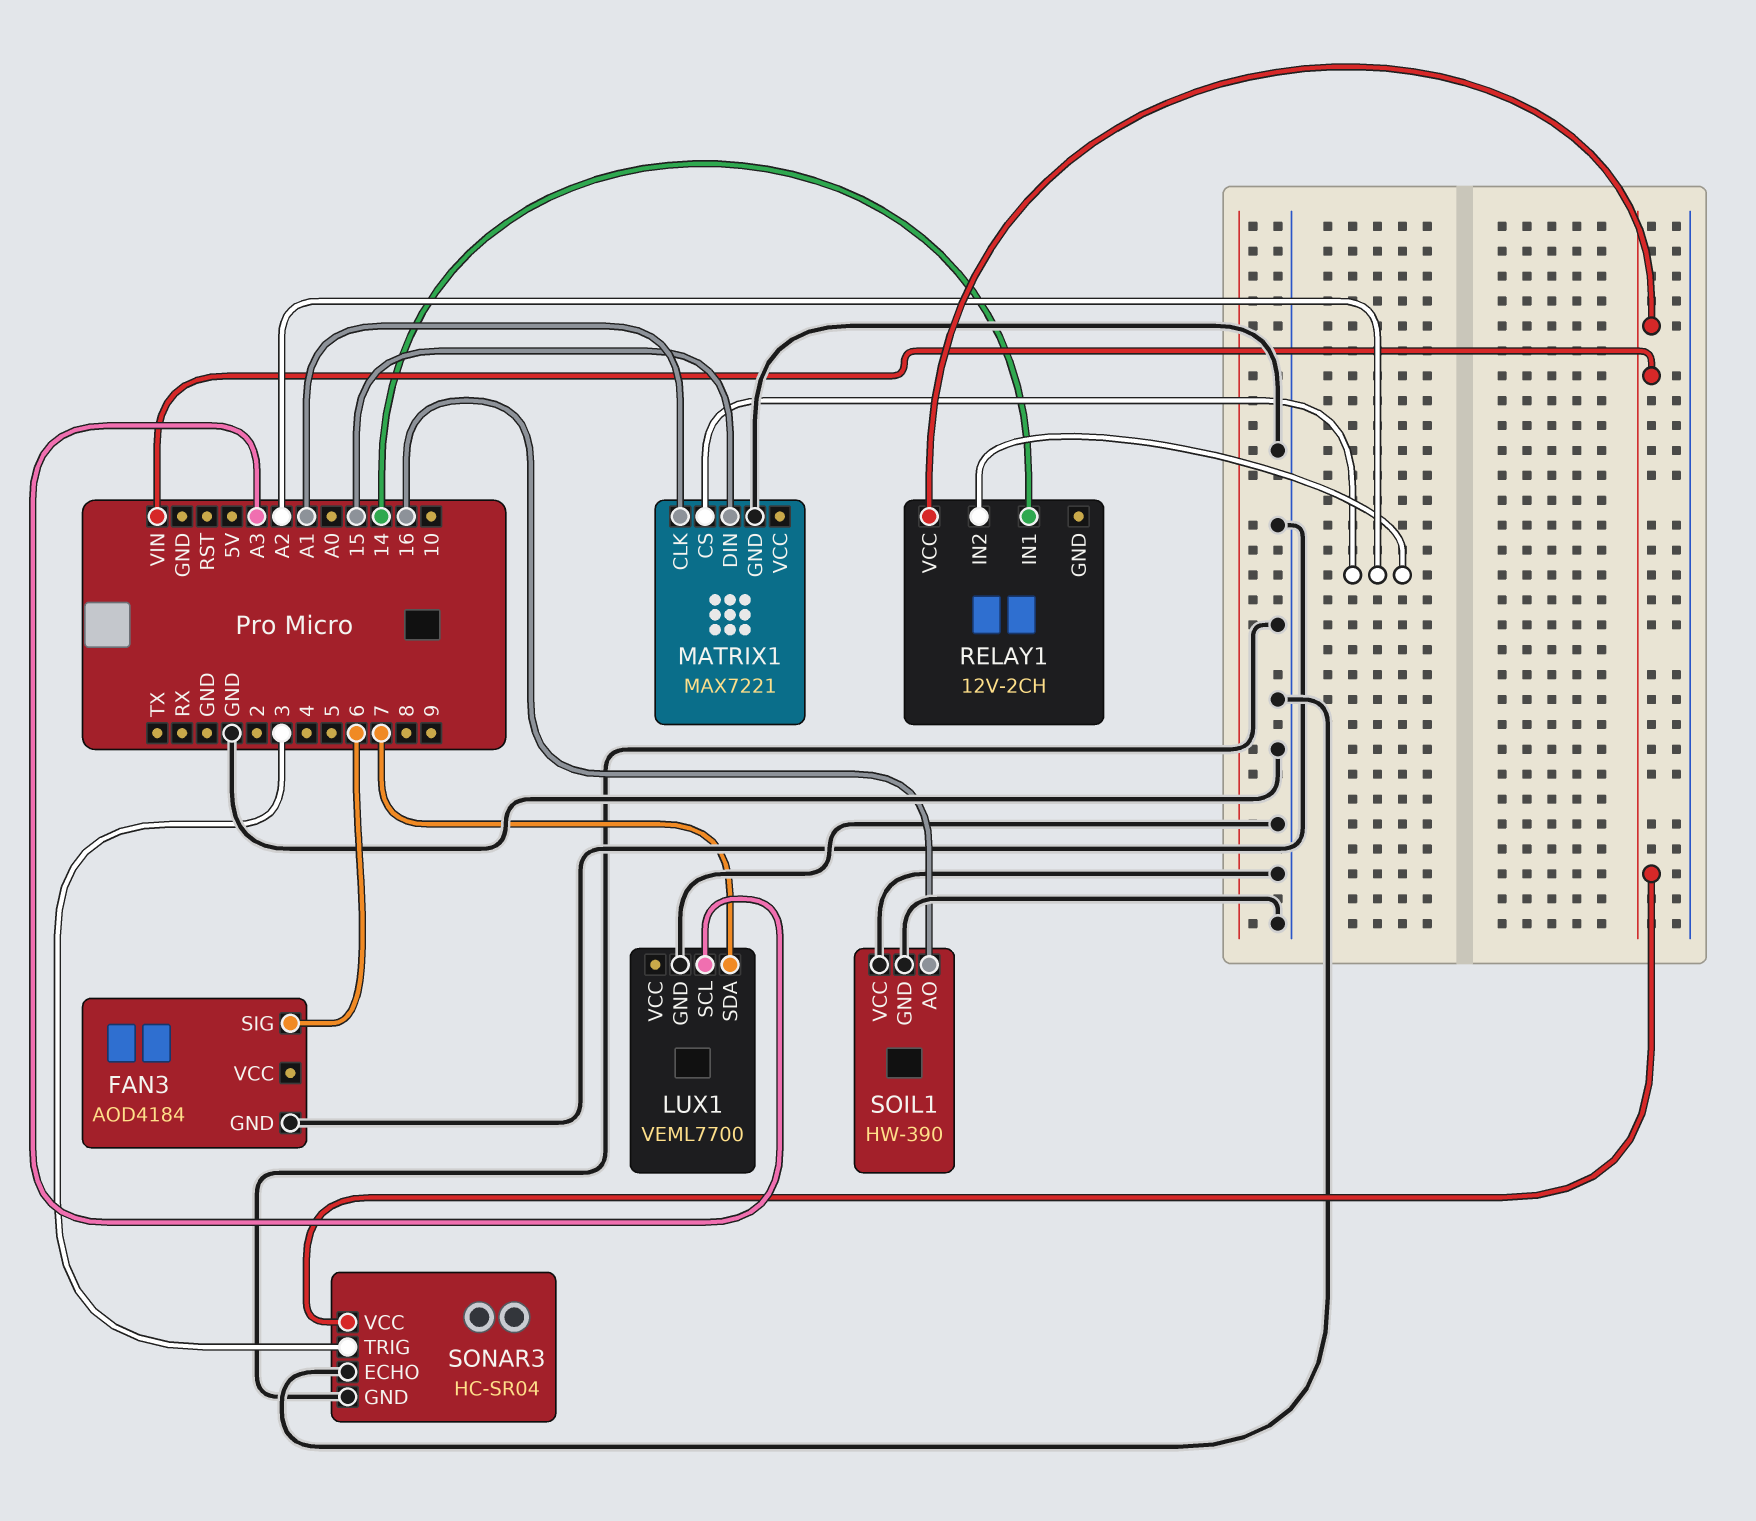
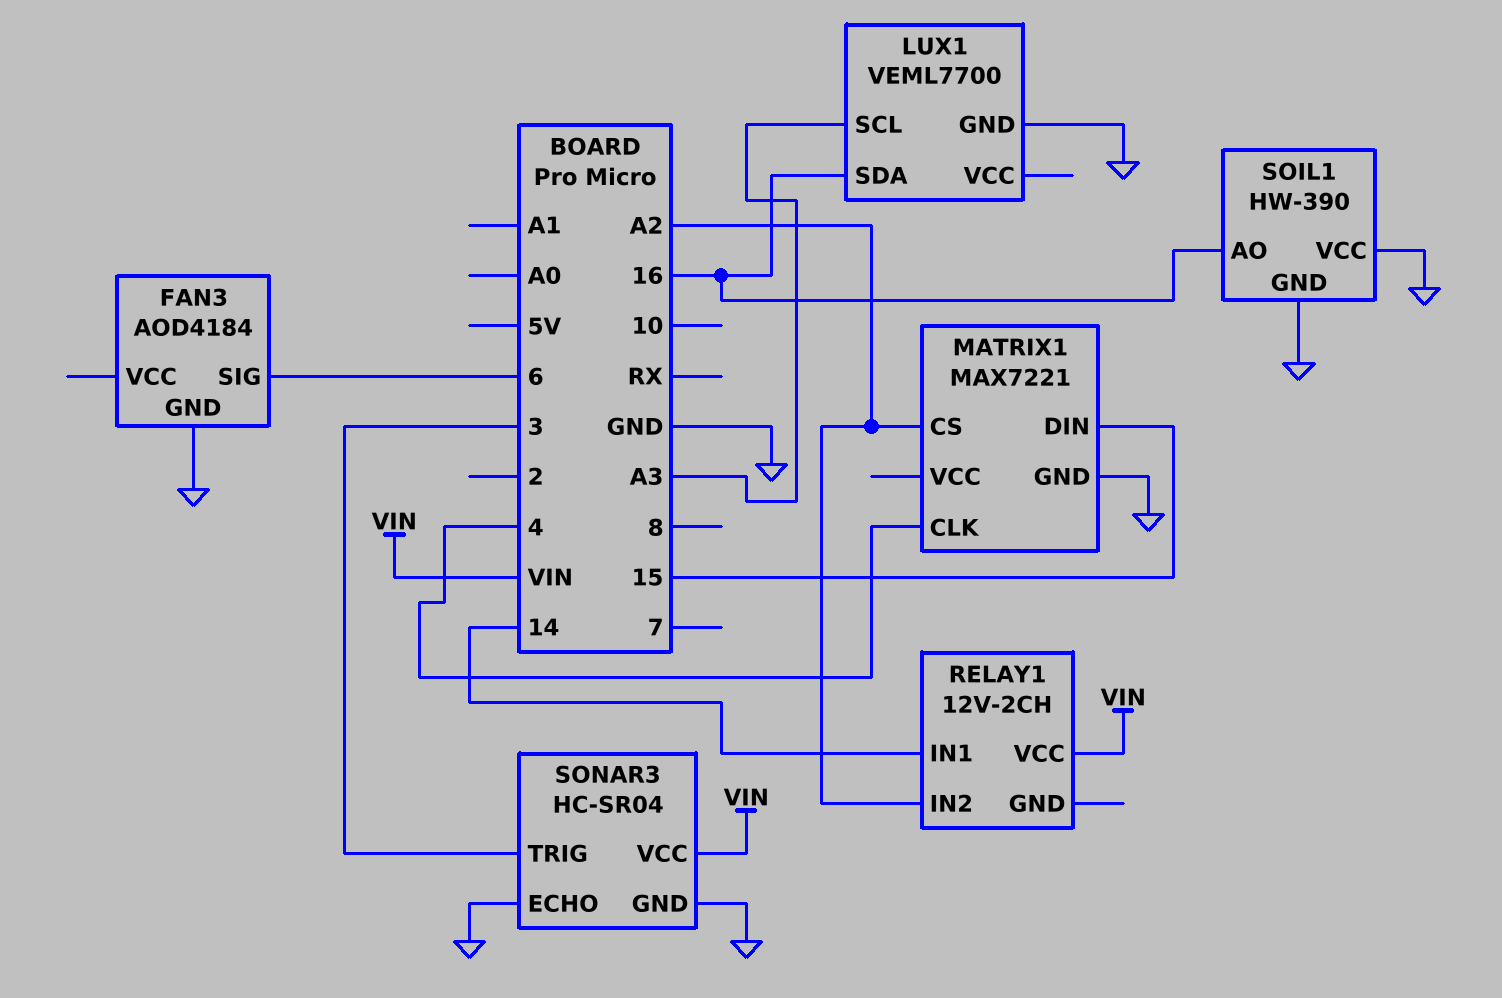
LUX1 pin SDA: 7 -> 16
MATRIX1 pin CLK: A1 -> 4

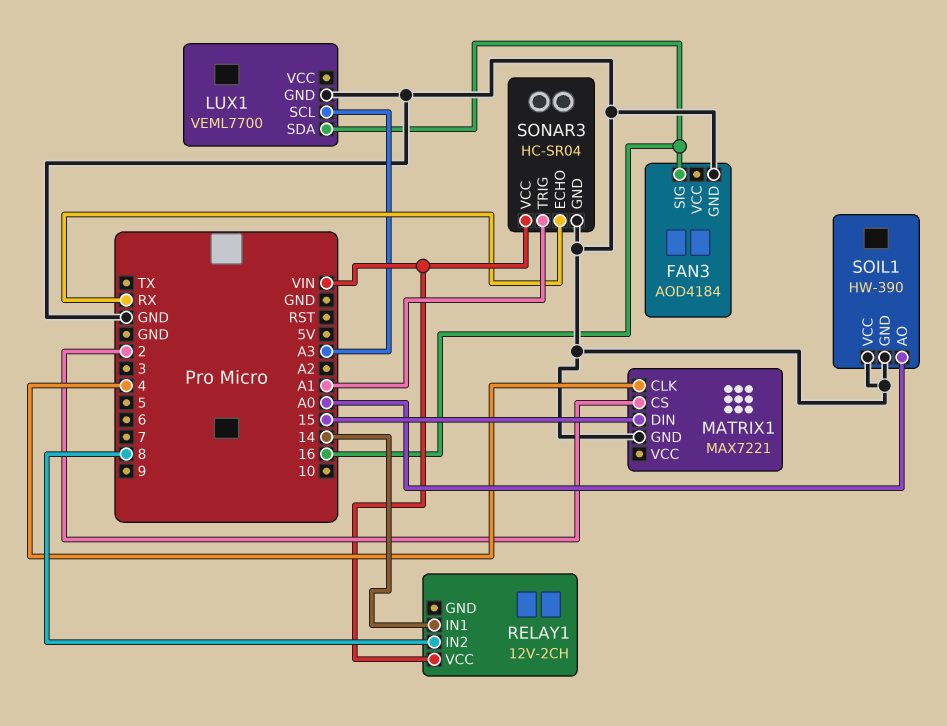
FAN3 pin SIG: 6 -> 16
MATRIX1 pin CS: A2 -> 2
RELAY1 pin IN2: A2 -> 8
SOIL1 pin AO: 16 -> A0
SONAR3 pin ECHO: GND -> RX
SONAR3 pin TRIG: 3 -> A1

